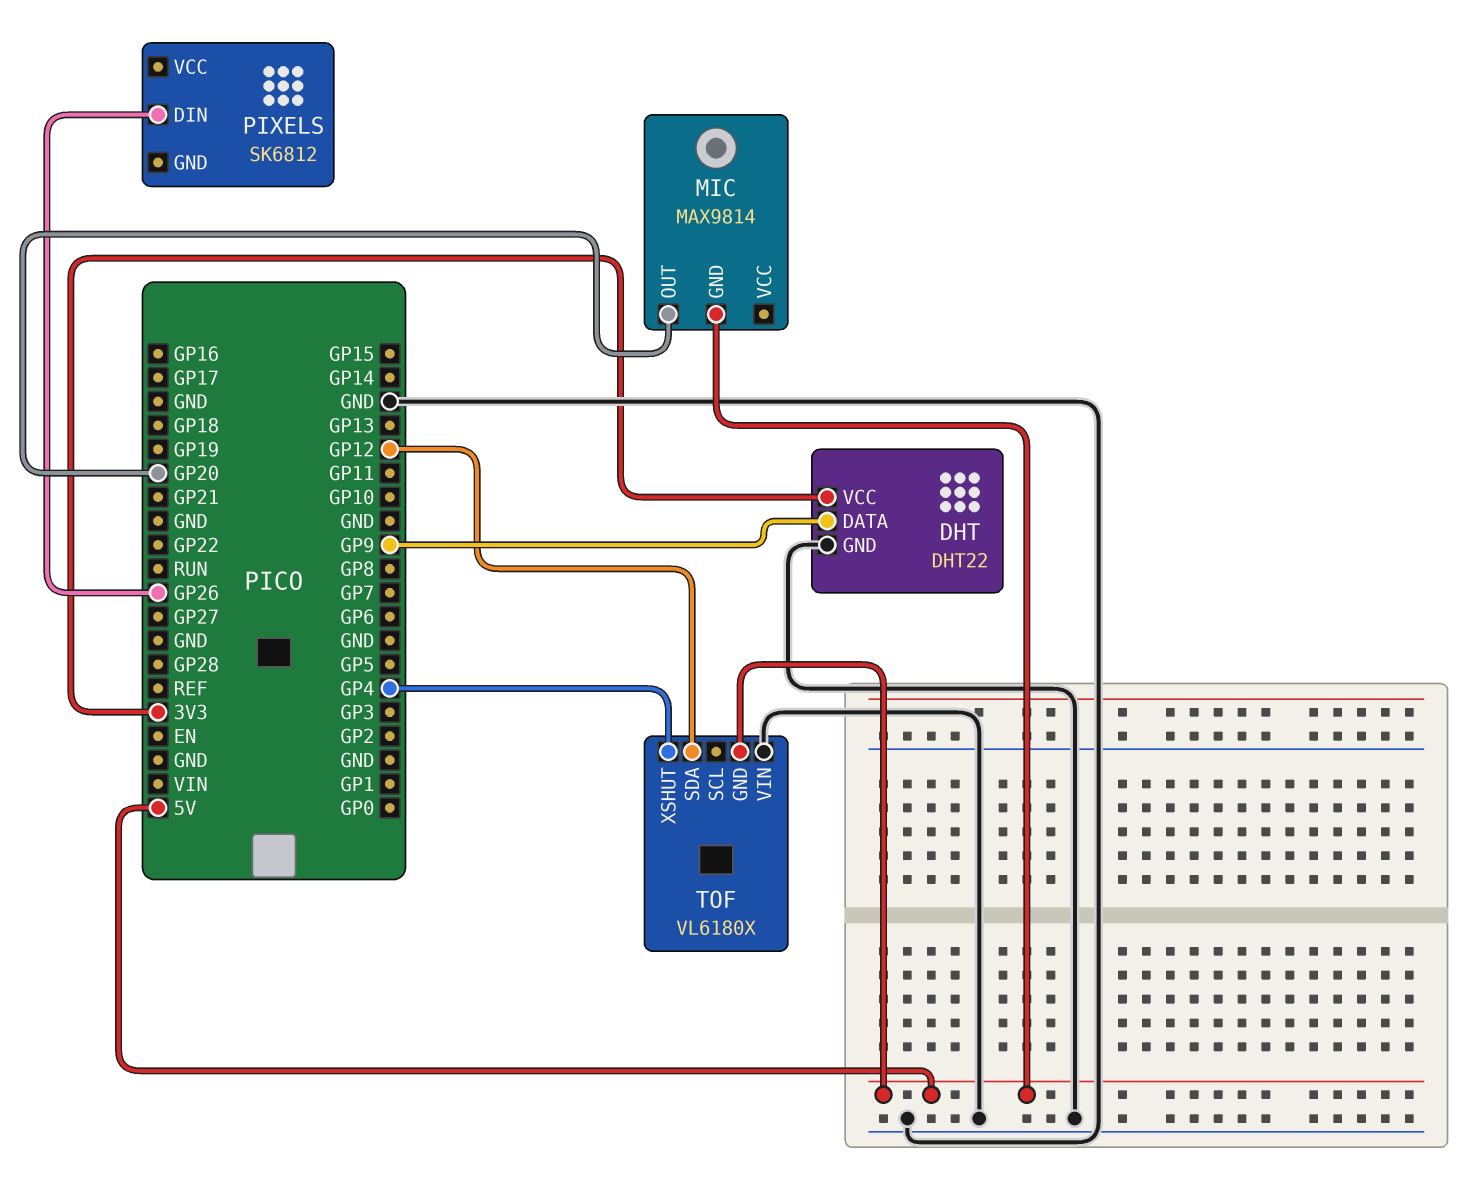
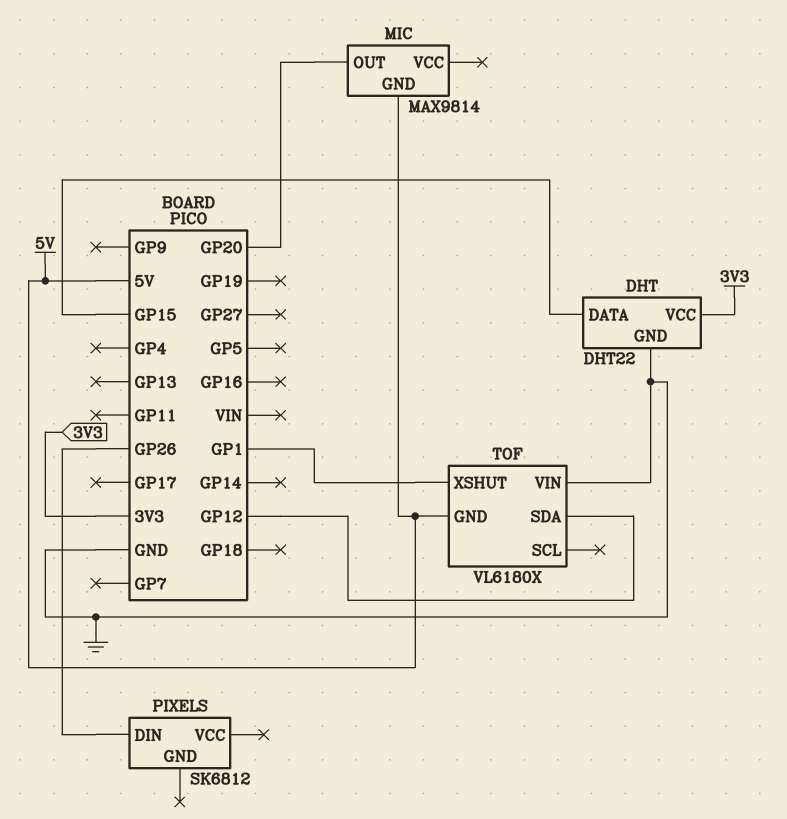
DHT pin DATA: GP9 -> GP15
TOF pin XSHUT: GP4 -> GP1

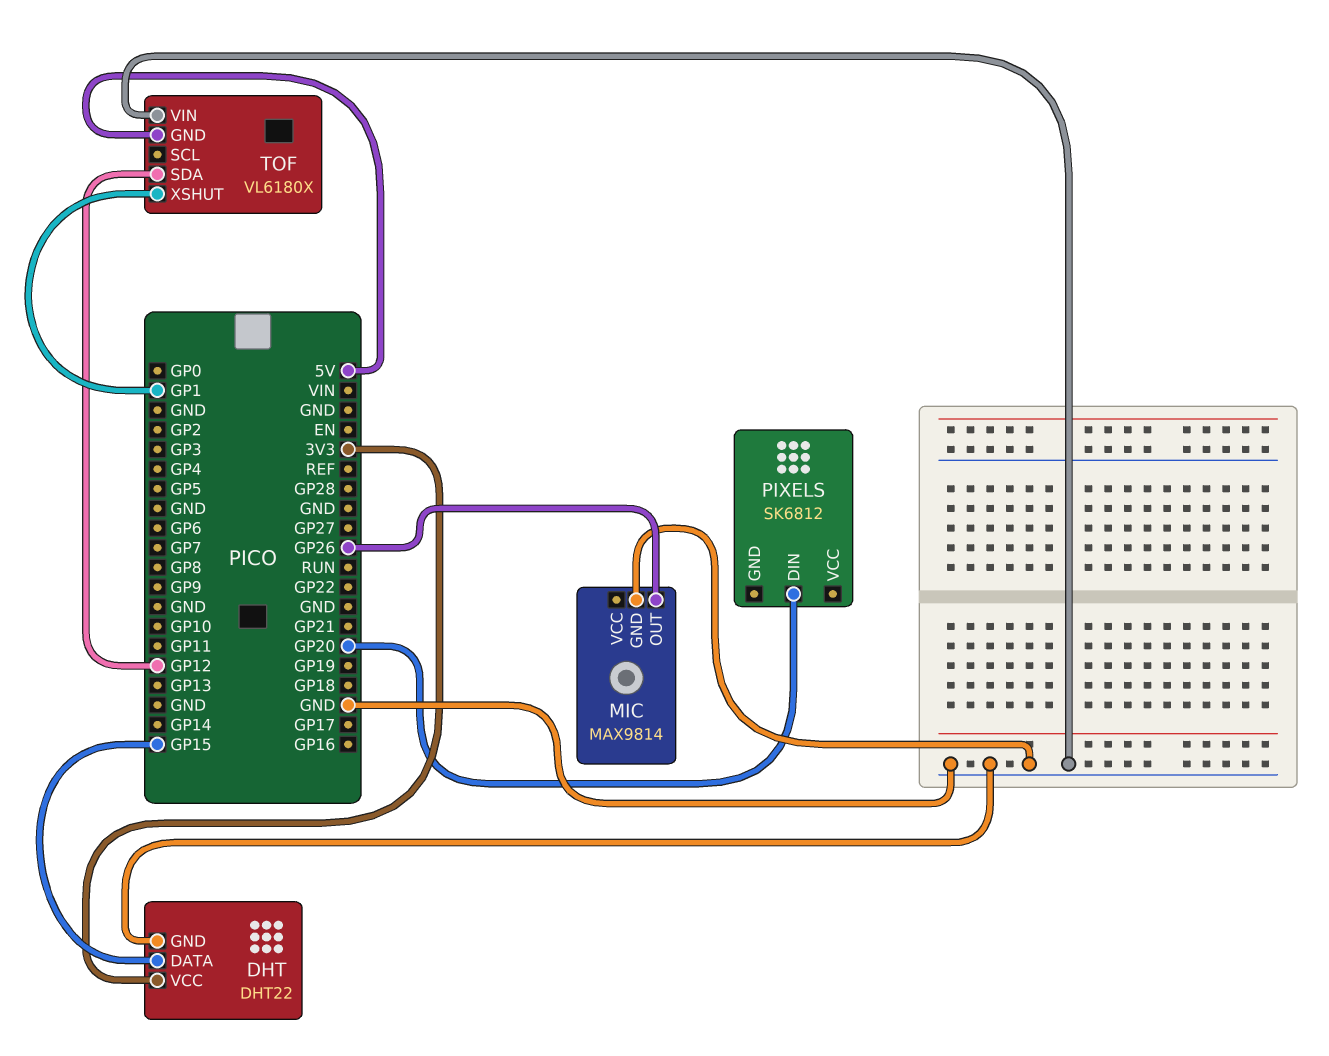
MIC pin GND: 5V -> GND
MIC pin OUT: GP20 -> GP26
PIXELS pin DIN: GP26 -> GP20

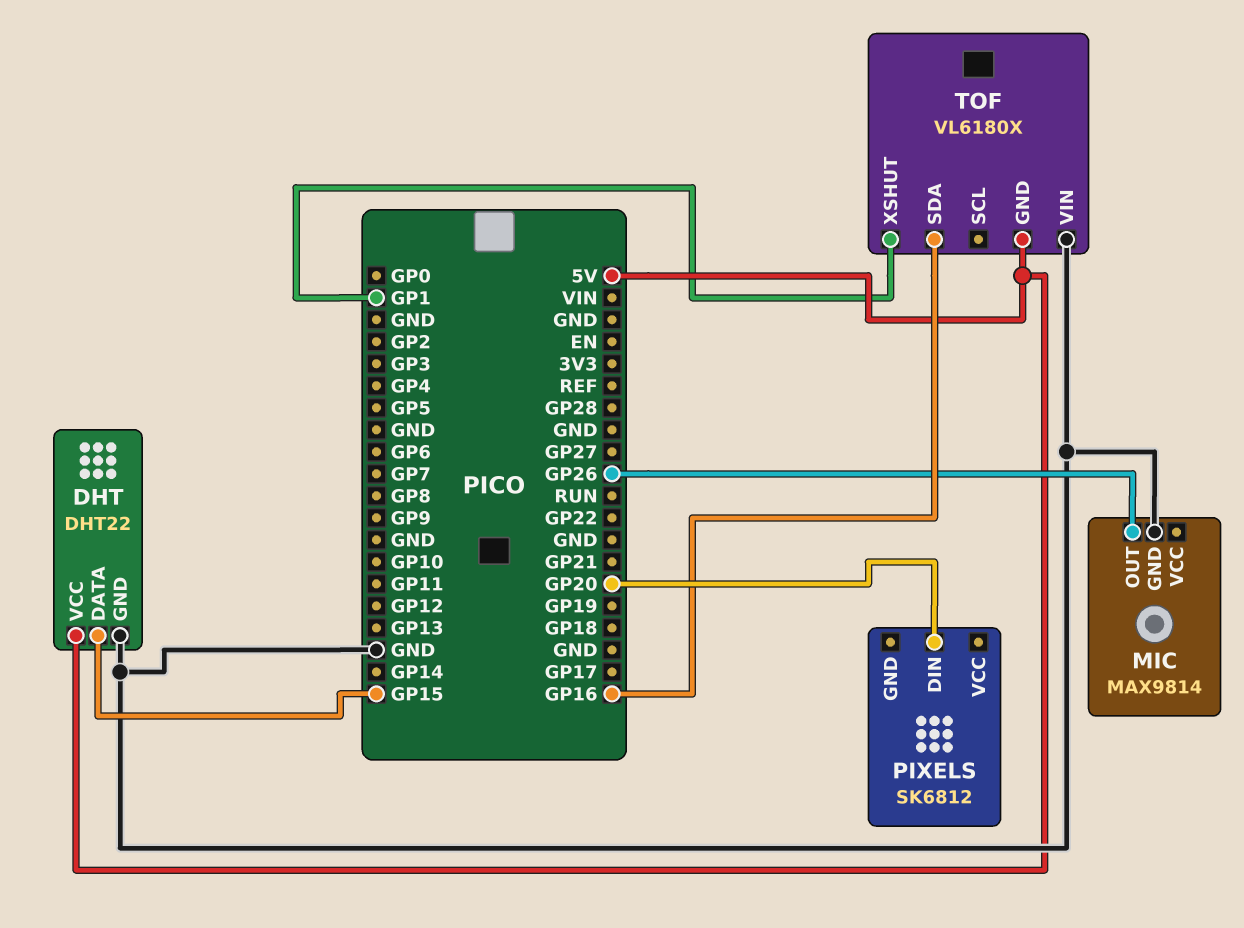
DHT pin VCC: 3V3 -> 5V
TOF pin SDA: GP12 -> GP16

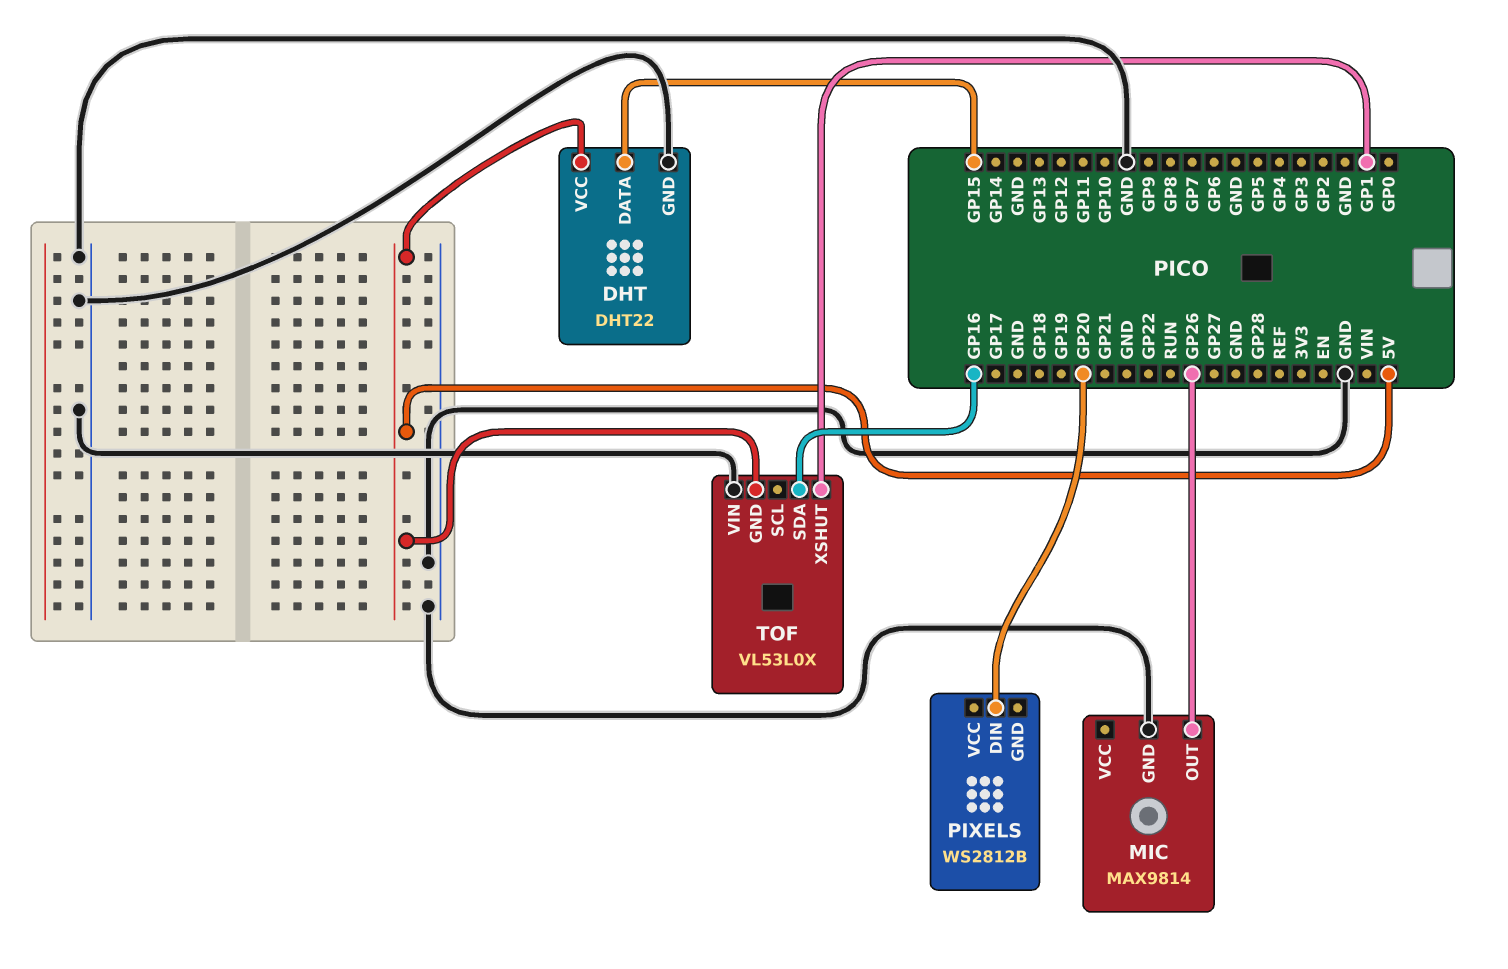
PIXELS: SK6812 -> WS2812B
TOF: VL6180X -> VL53L0X

